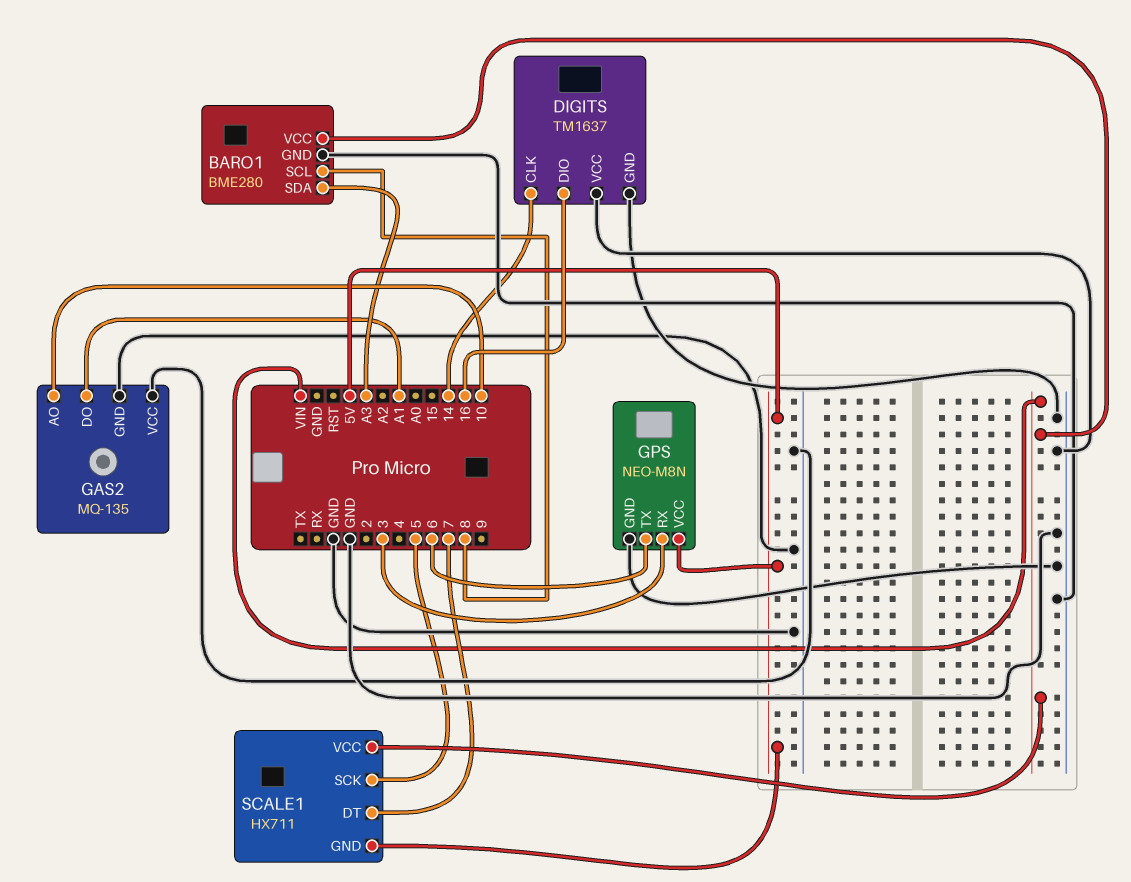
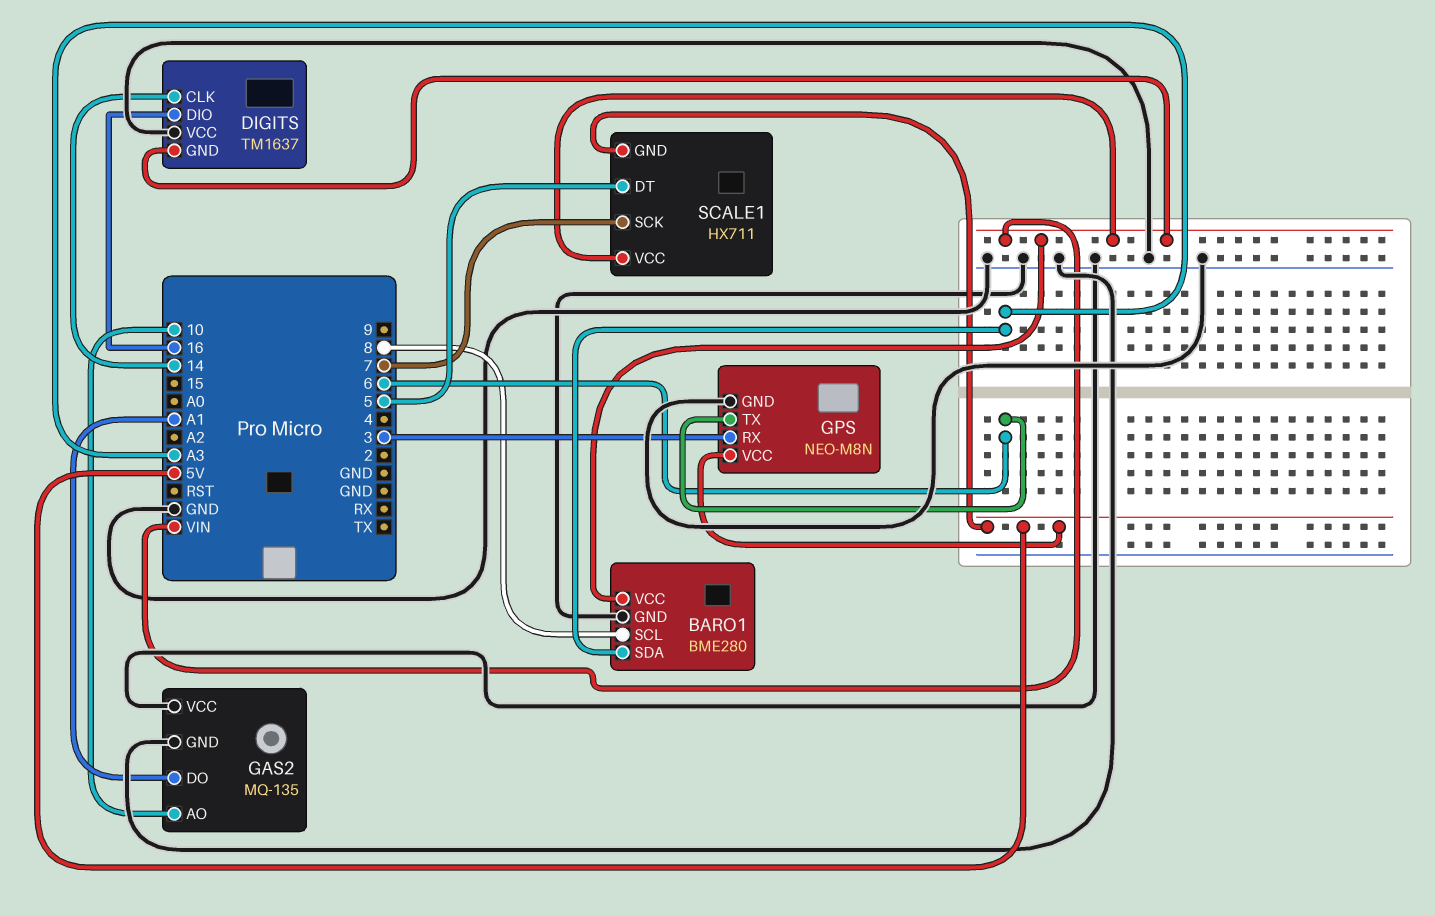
DIGITS pin GND: GND -> VIN
SCALE1 pin DT: 7 -> 5
SCALE1 pin SCK: 5 -> 7

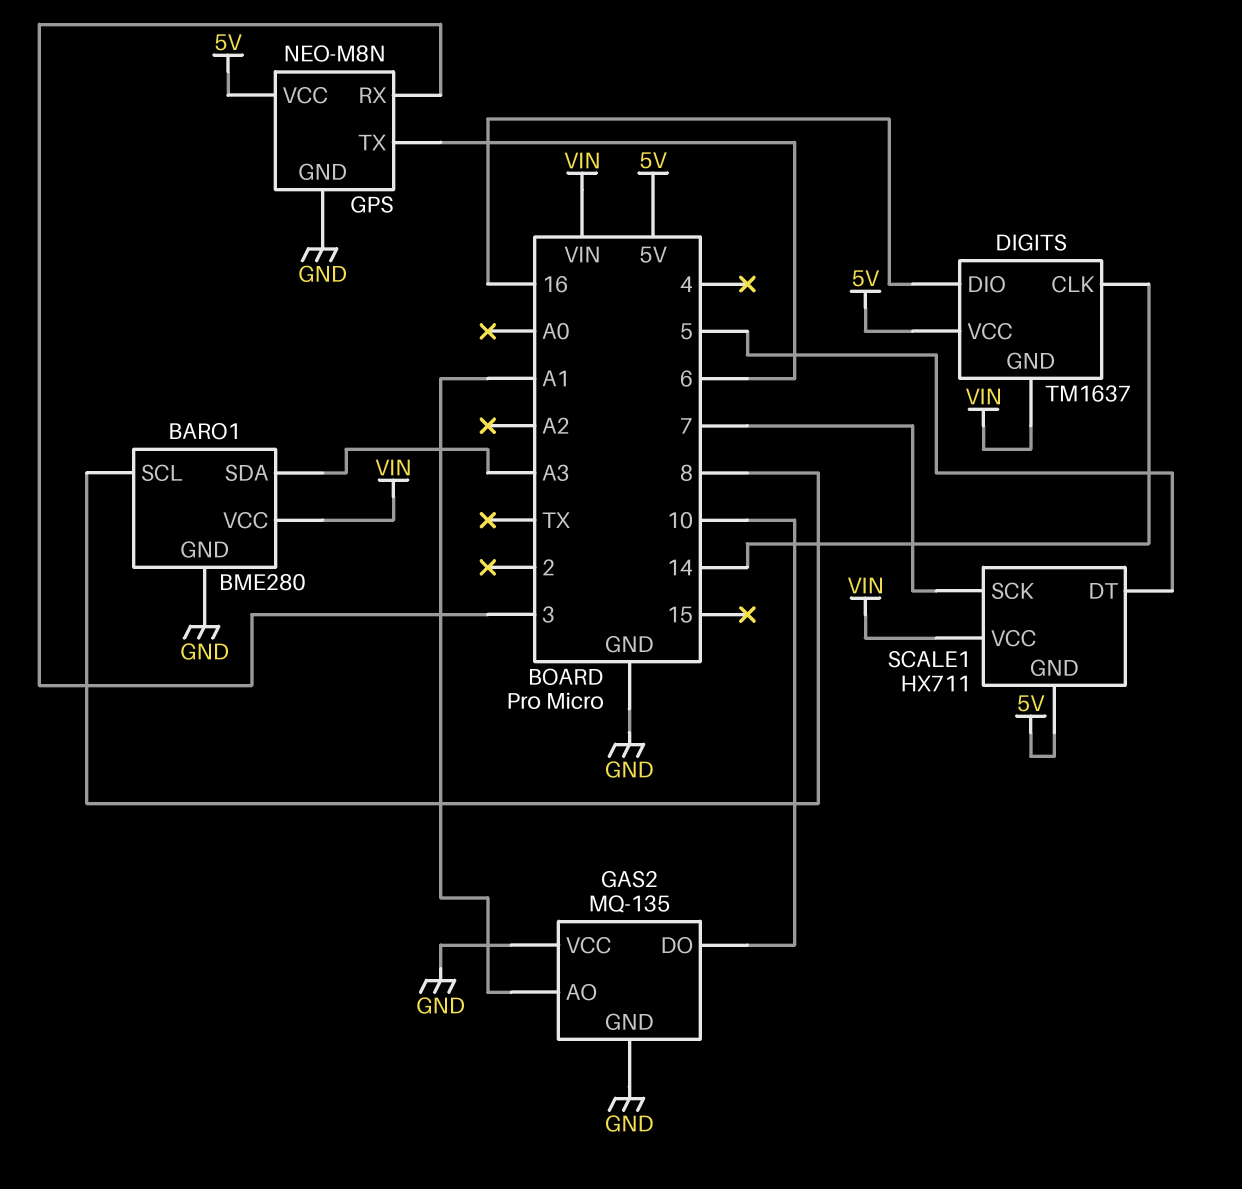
DIGITS pin VCC: GND -> 5V
GAS2 pin AO: 10 -> A1
GAS2 pin DO: A1 -> 10

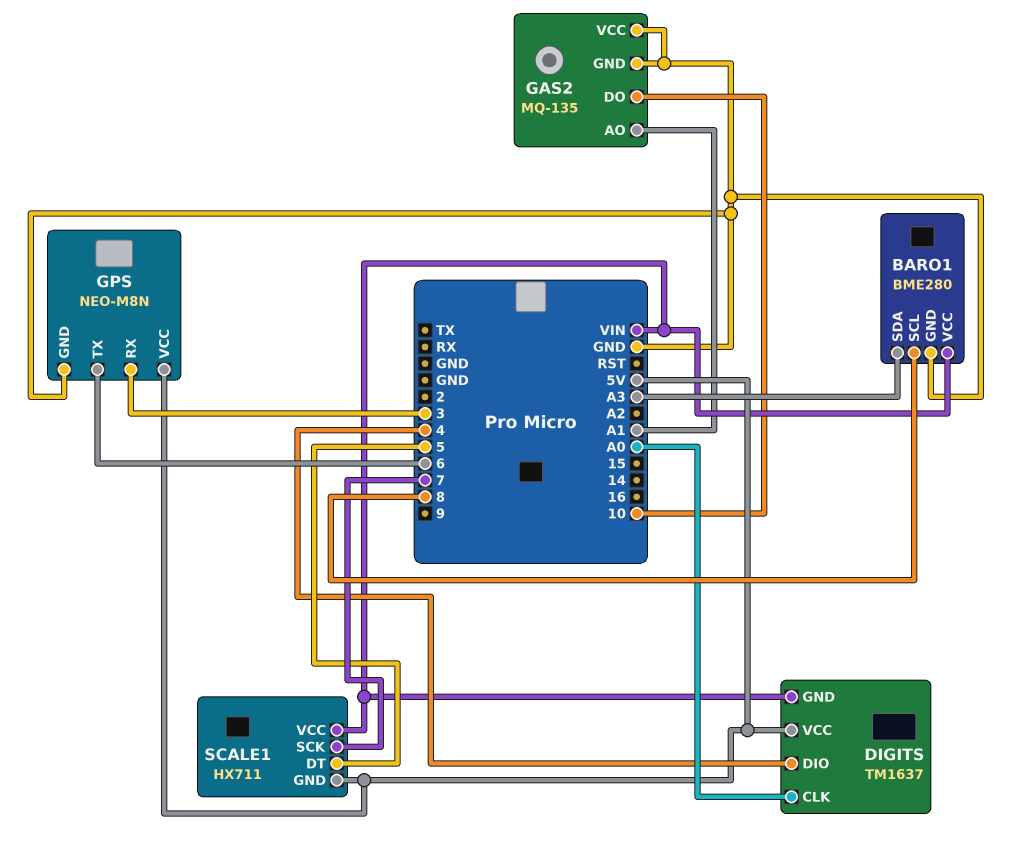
DIGITS pin CLK: 14 -> A0
DIGITS pin DIO: 16 -> 4

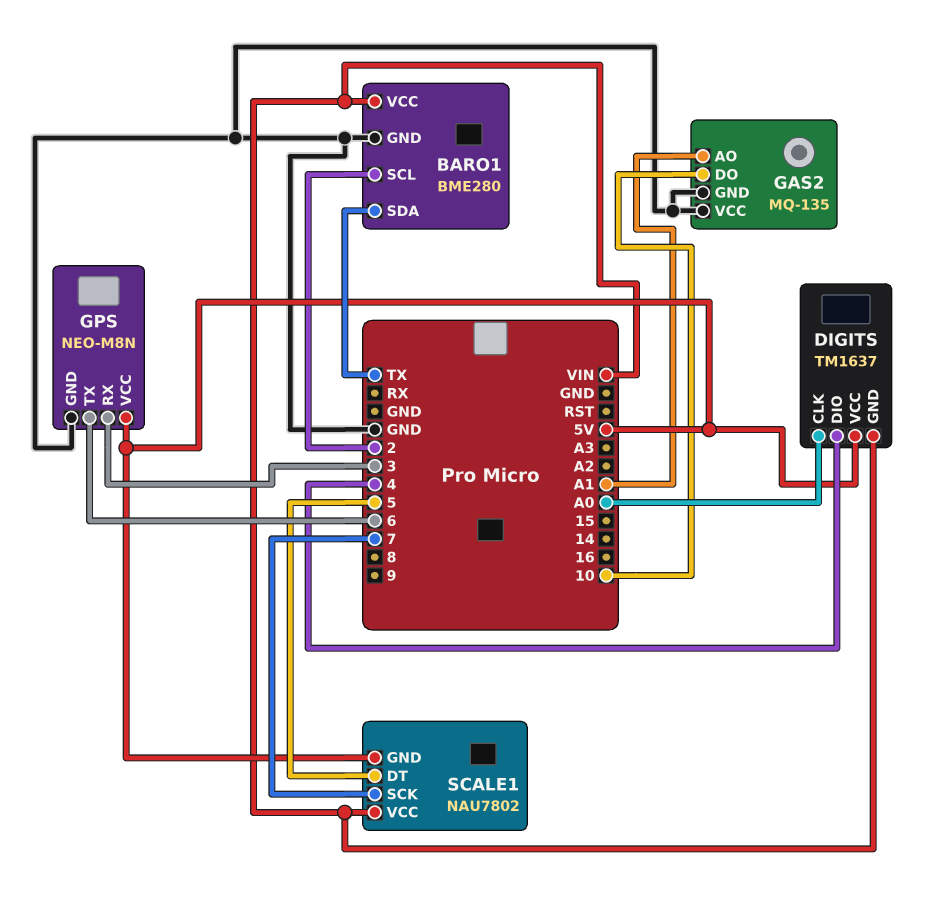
BARO1 pin SCL: 8 -> 2
BARO1 pin SDA: A3 -> TX
SCALE1: HX711 -> NAU7802

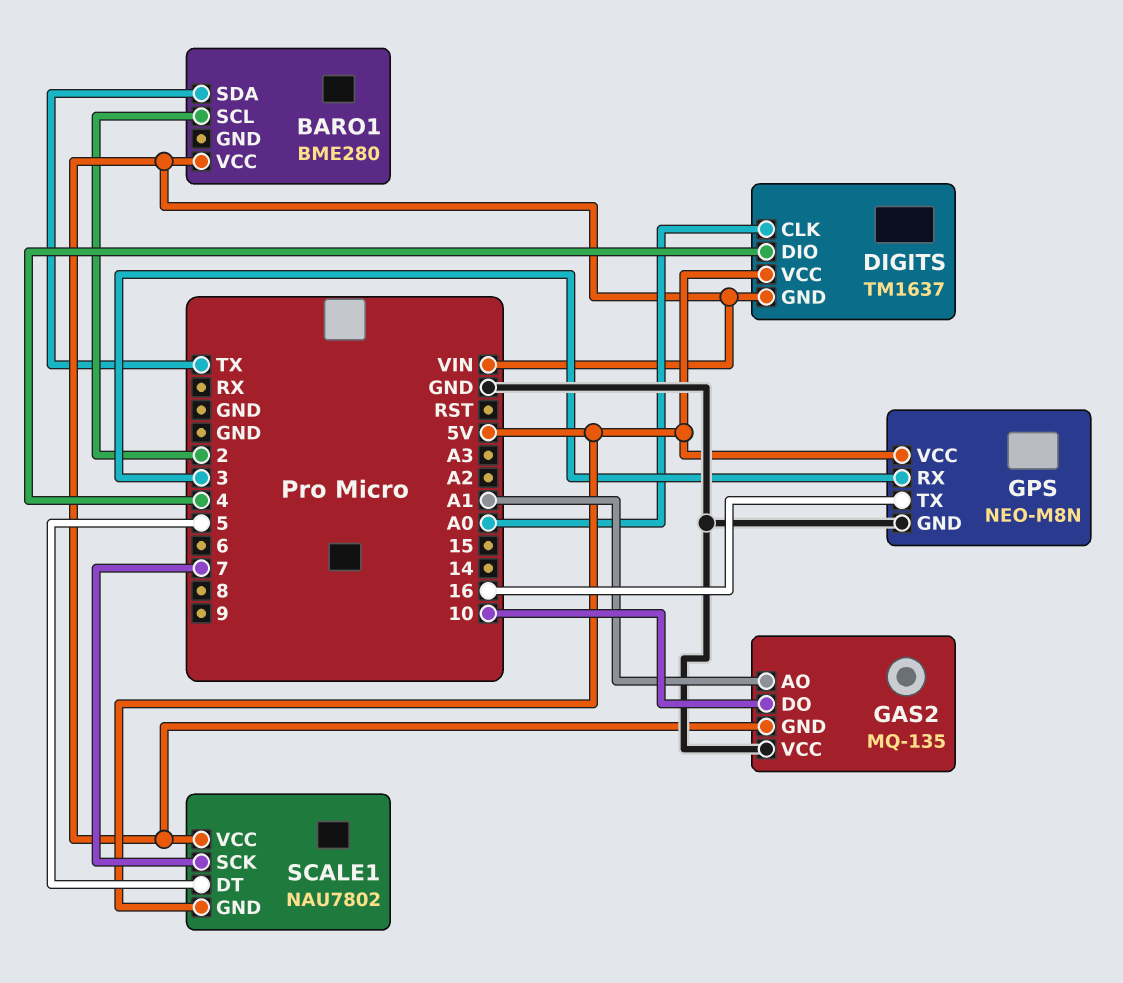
BARO1 pin GND: GND -> none
GAS2 pin GND: GND -> VIN
GPS pin TX: 6 -> 16

